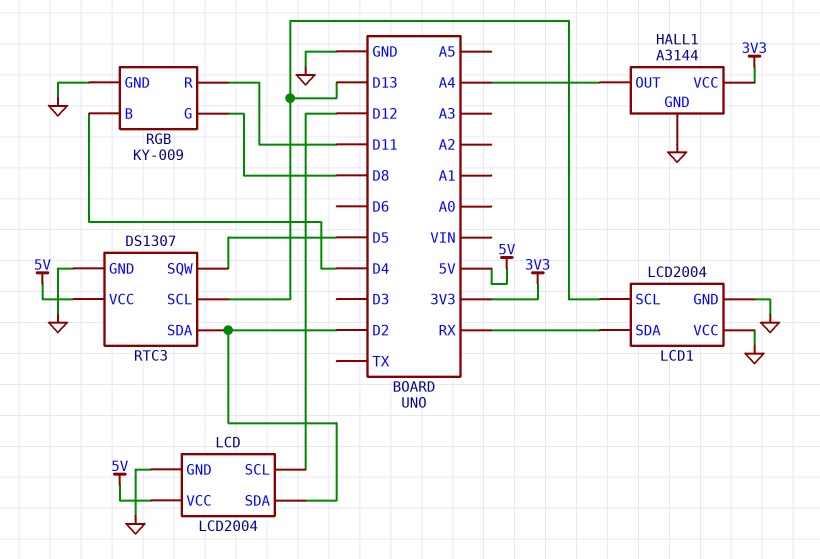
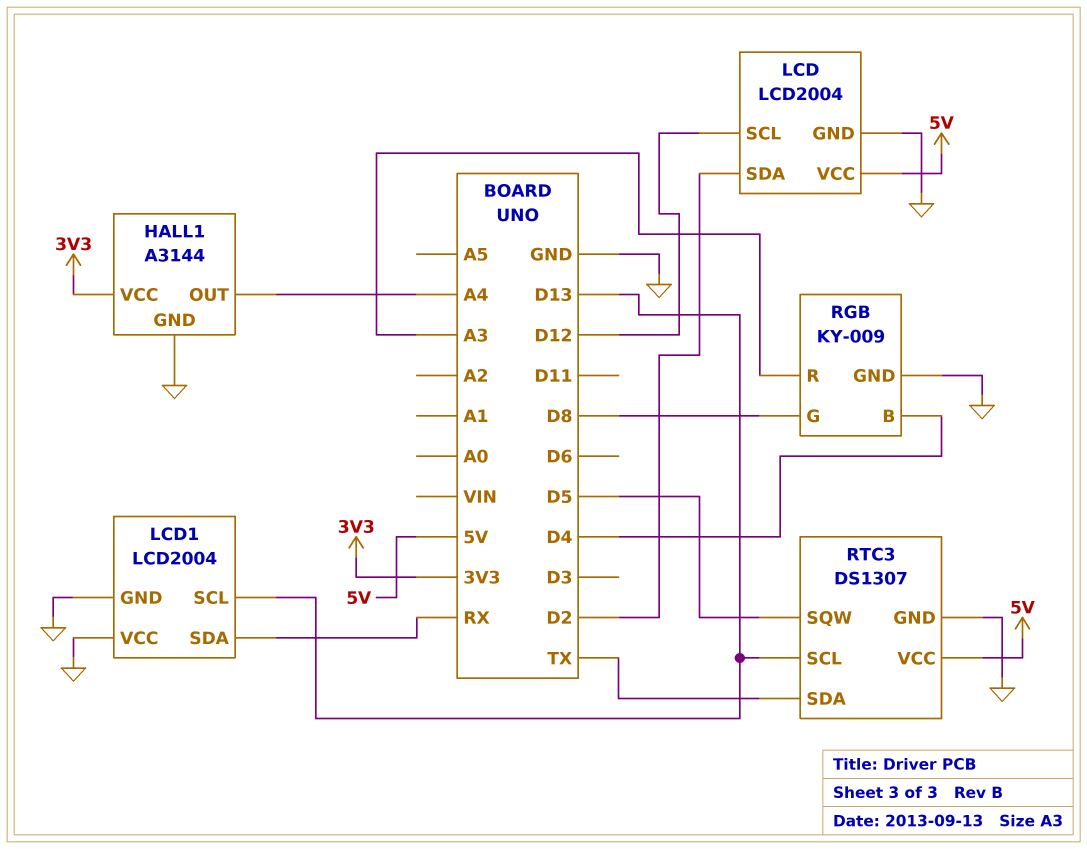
RGB pin R: D11 -> A3
RTC3 pin SDA: D2 -> TX

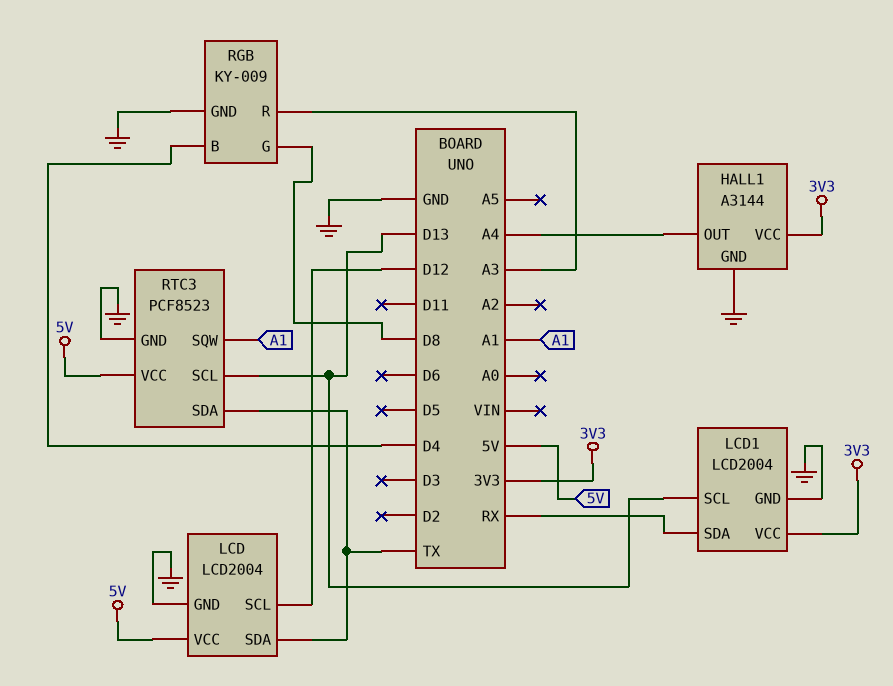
LCD pin SDA: D2 -> TX
LCD1 pin VCC: GND -> 3V3
RTC3: DS1307 -> PCF8523
RTC3 pin SQW: D5 -> A1

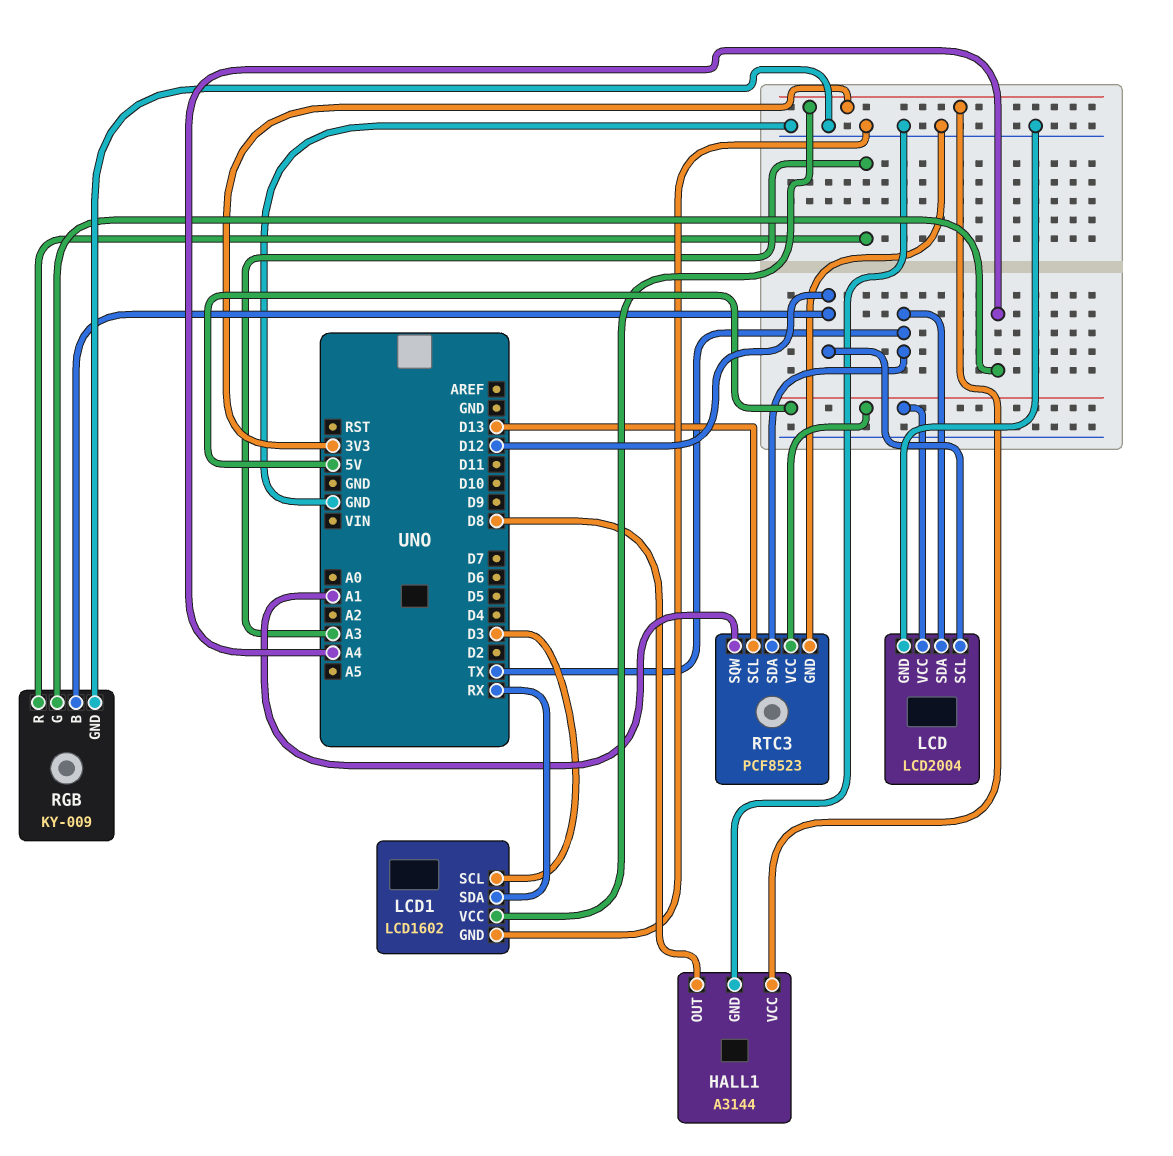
HALL1 pin OUT: A4 -> D8
LCD1: LCD2004 -> LCD1602
LCD1 pin SCL: D13 -> D3
RGB pin B: D4 -> D12
RGB pin G: D8 -> A4

